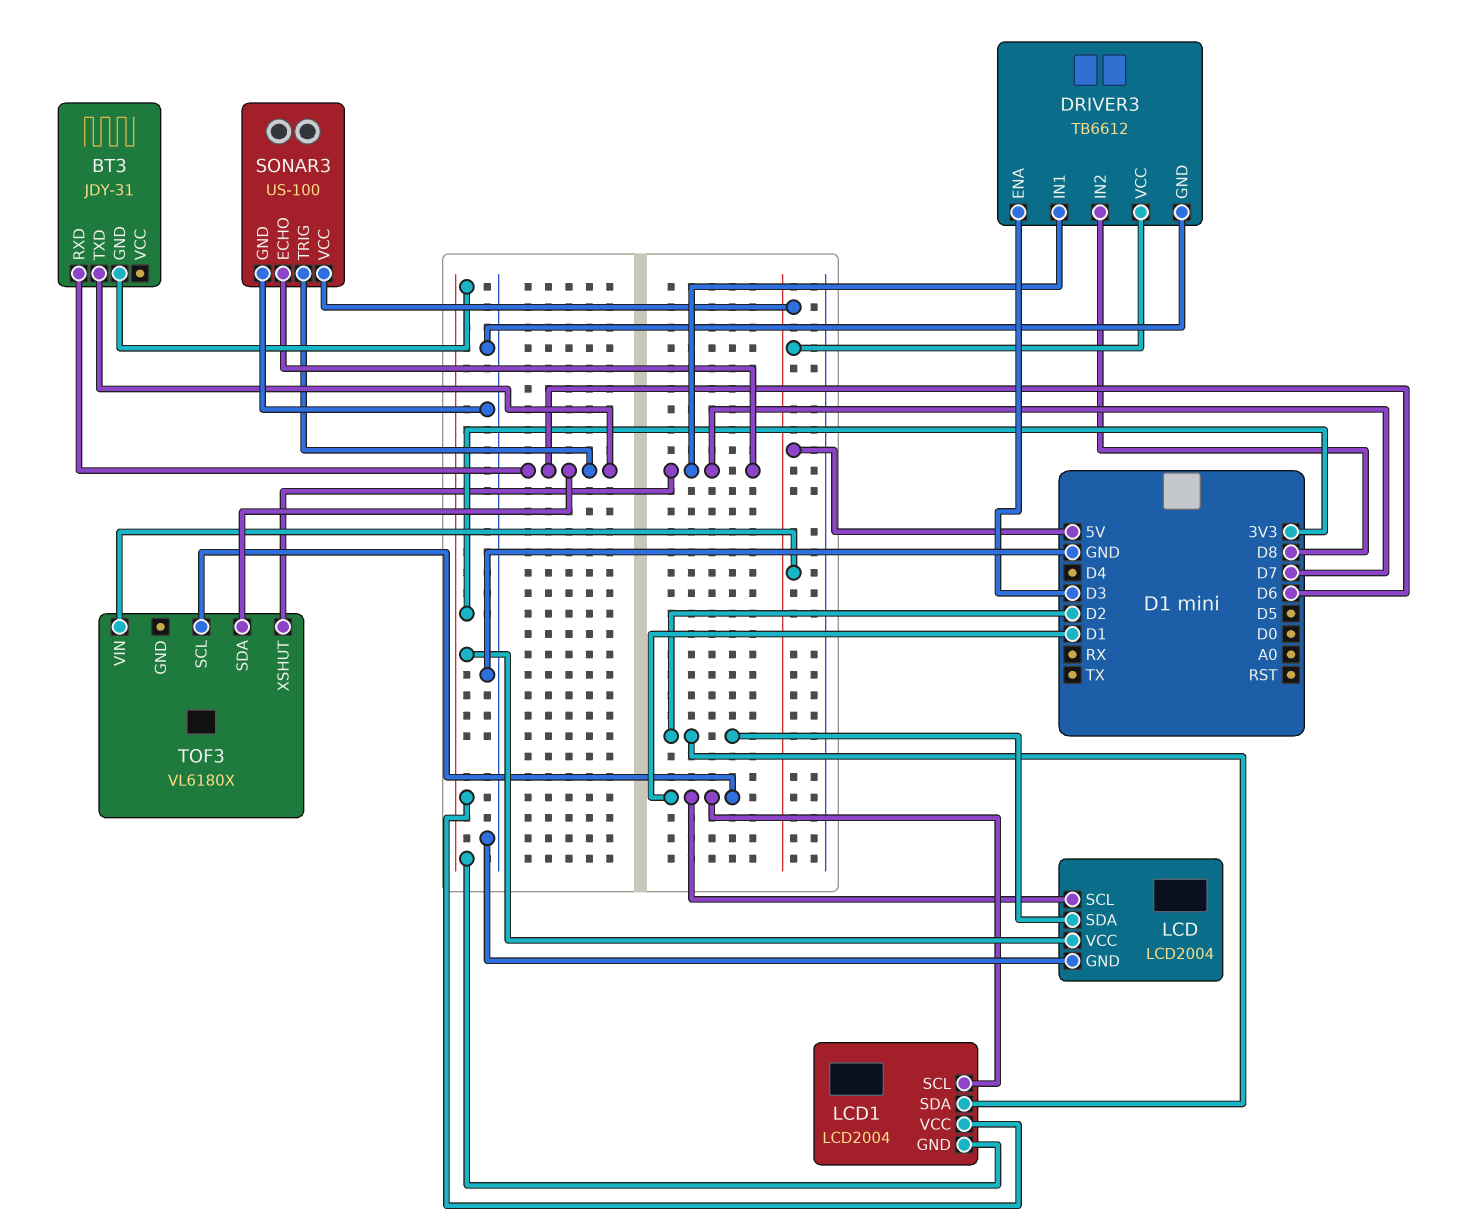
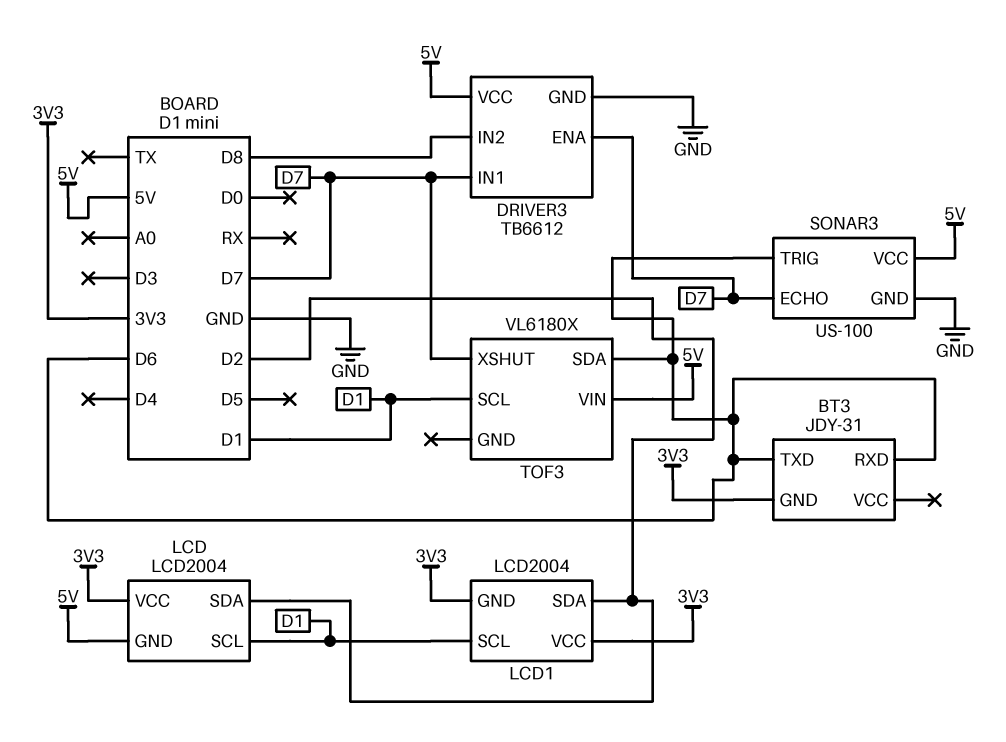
DRIVER3 pin ENA: D3 -> D7
LCD pin GND: GND -> 5V

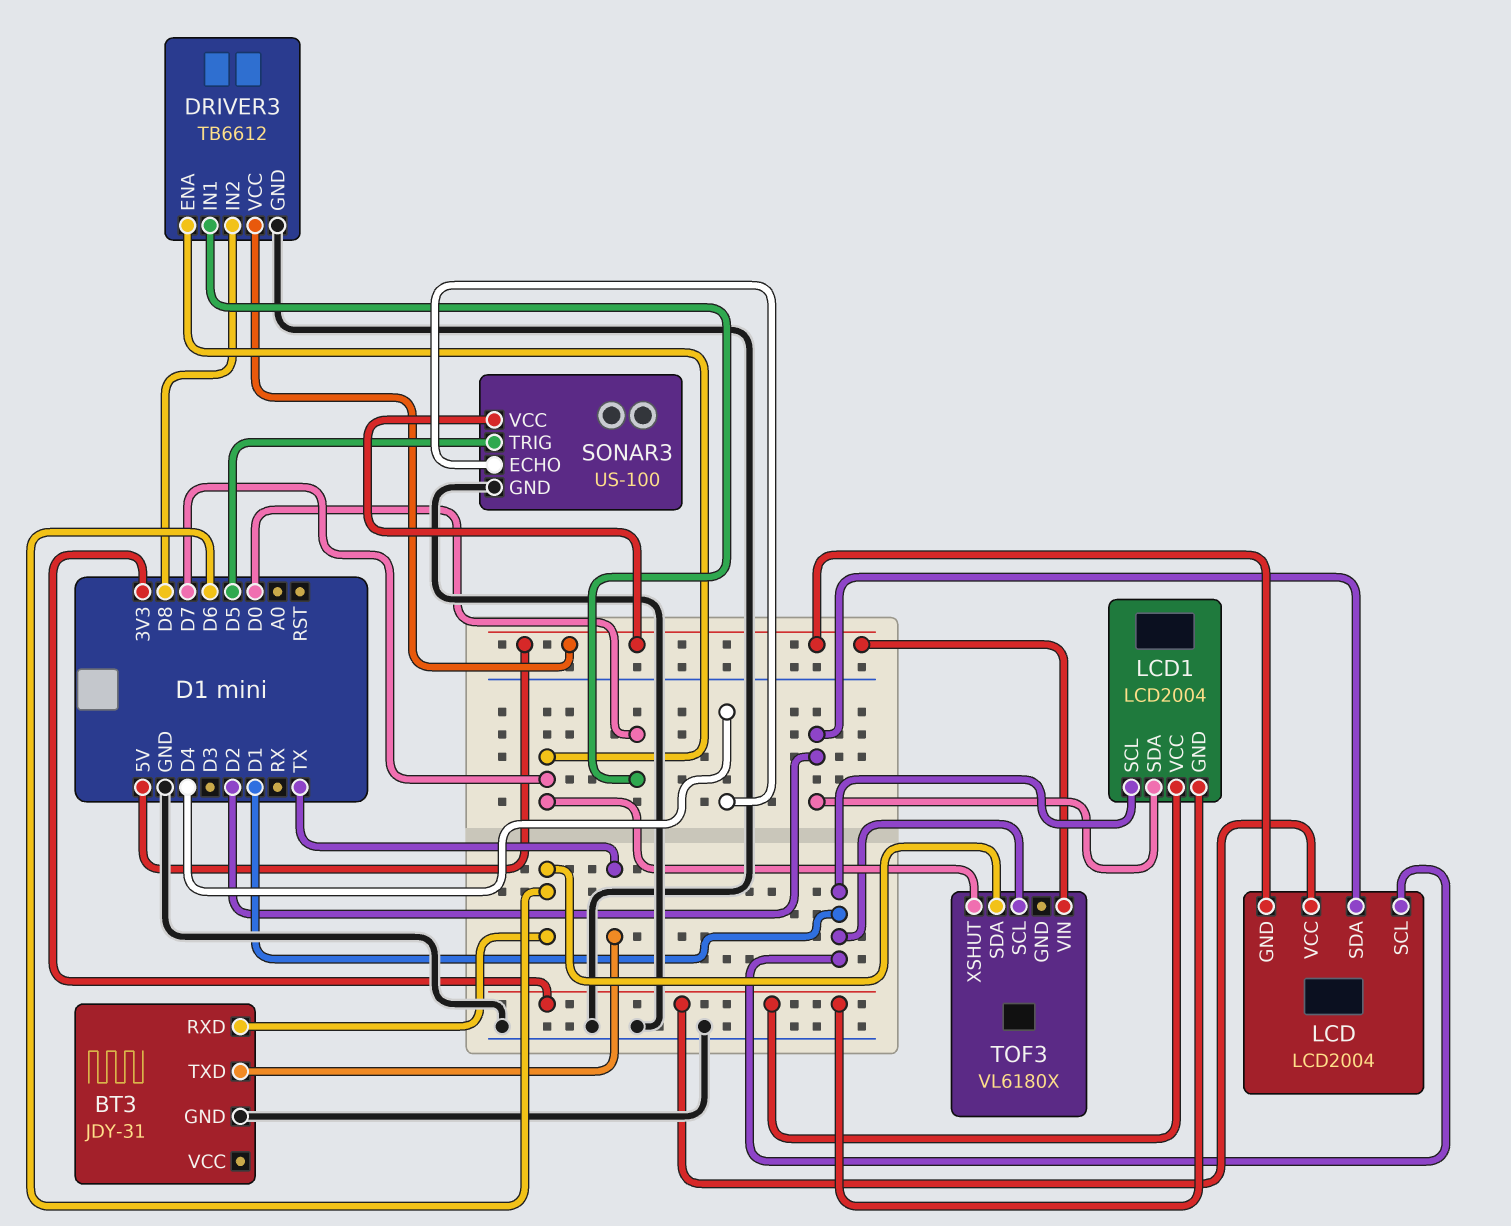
BT3 pin GND: 3V3 -> GND
BT3 pin TXD: D6 -> TX
DRIVER3 pin IN1: D7 -> D0
SONAR3 pin ECHO: D7 -> D4
SONAR3 pin TRIG: D6 -> D5

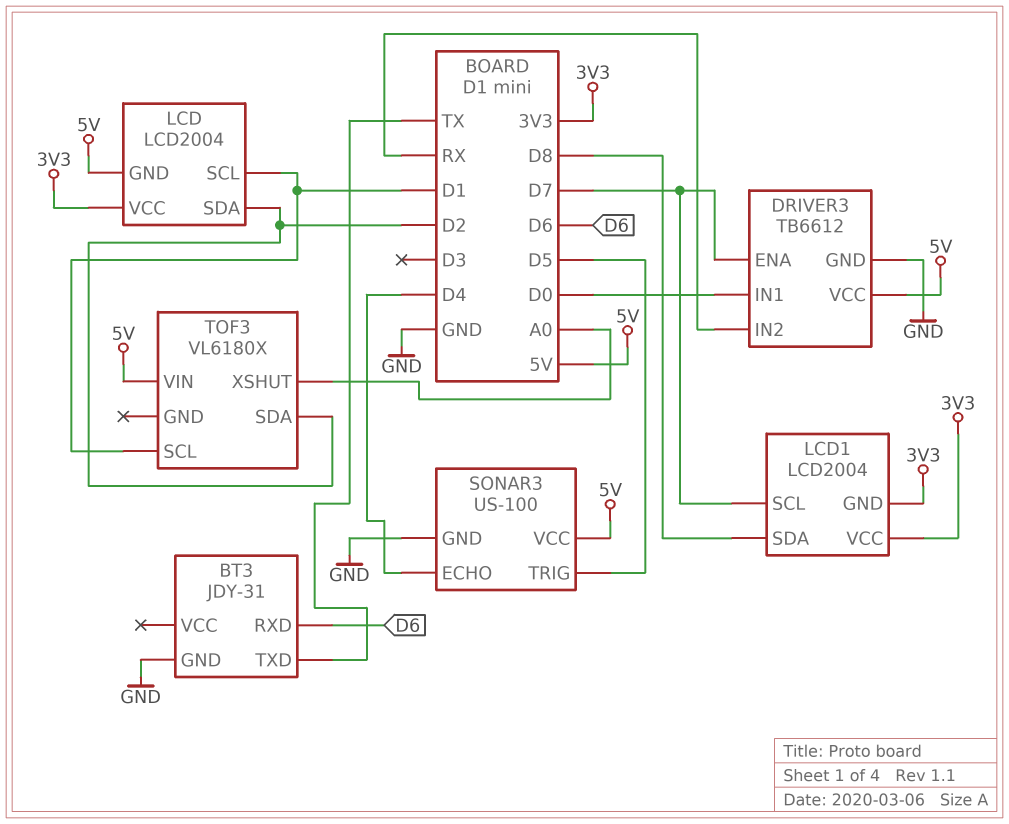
DRIVER3 pin IN2: D8 -> RX
LCD1 pin SCL: D1 -> D7
LCD1 pin SDA: D2 -> D8
TOF3 pin SDA: D6 -> D2
TOF3 pin XSHUT: D7 -> A0

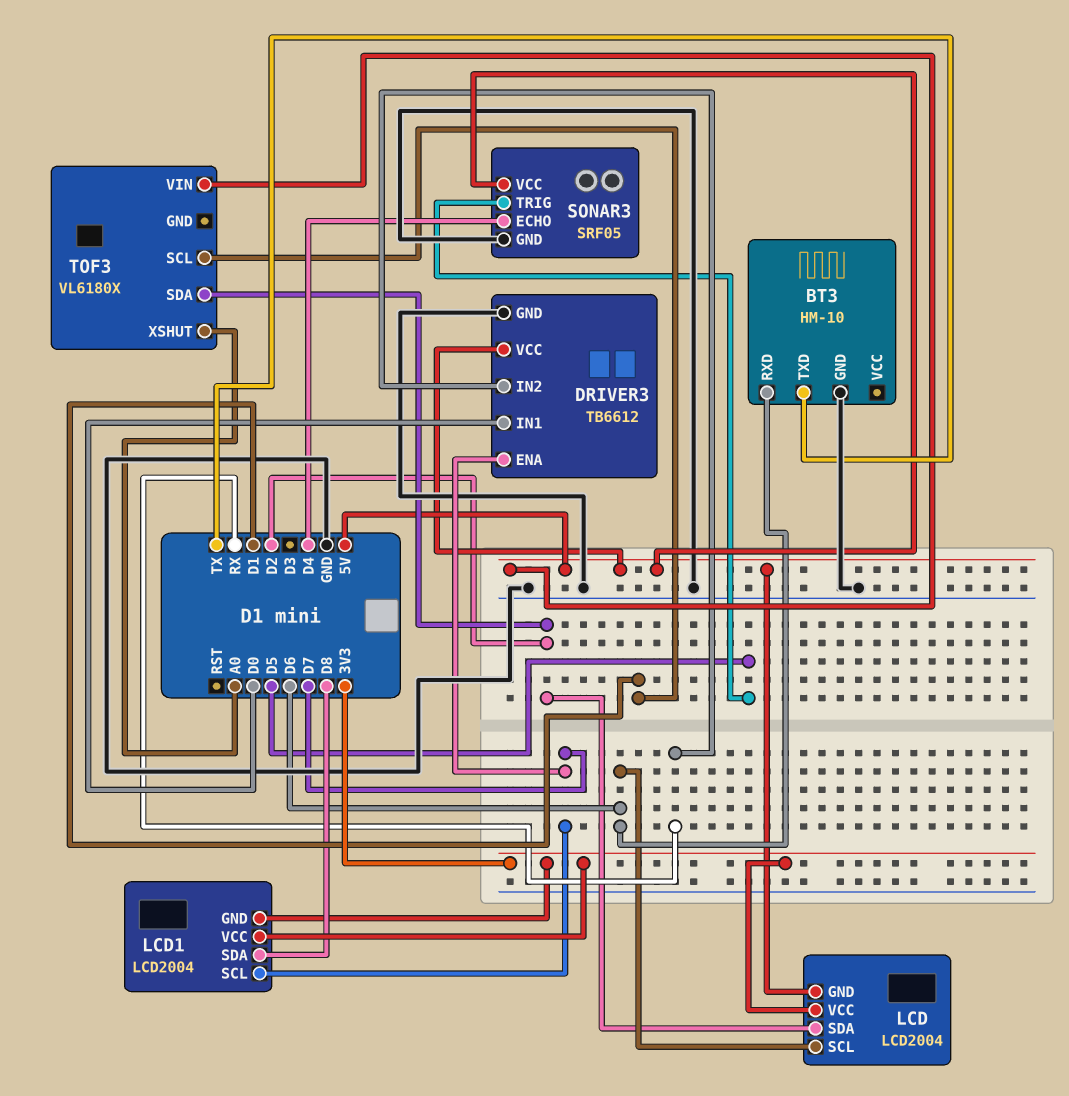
BT3: JDY-31 -> HM-10
LCD pin SCL: D1 -> D6
SONAR3: US-100 -> SRF05

